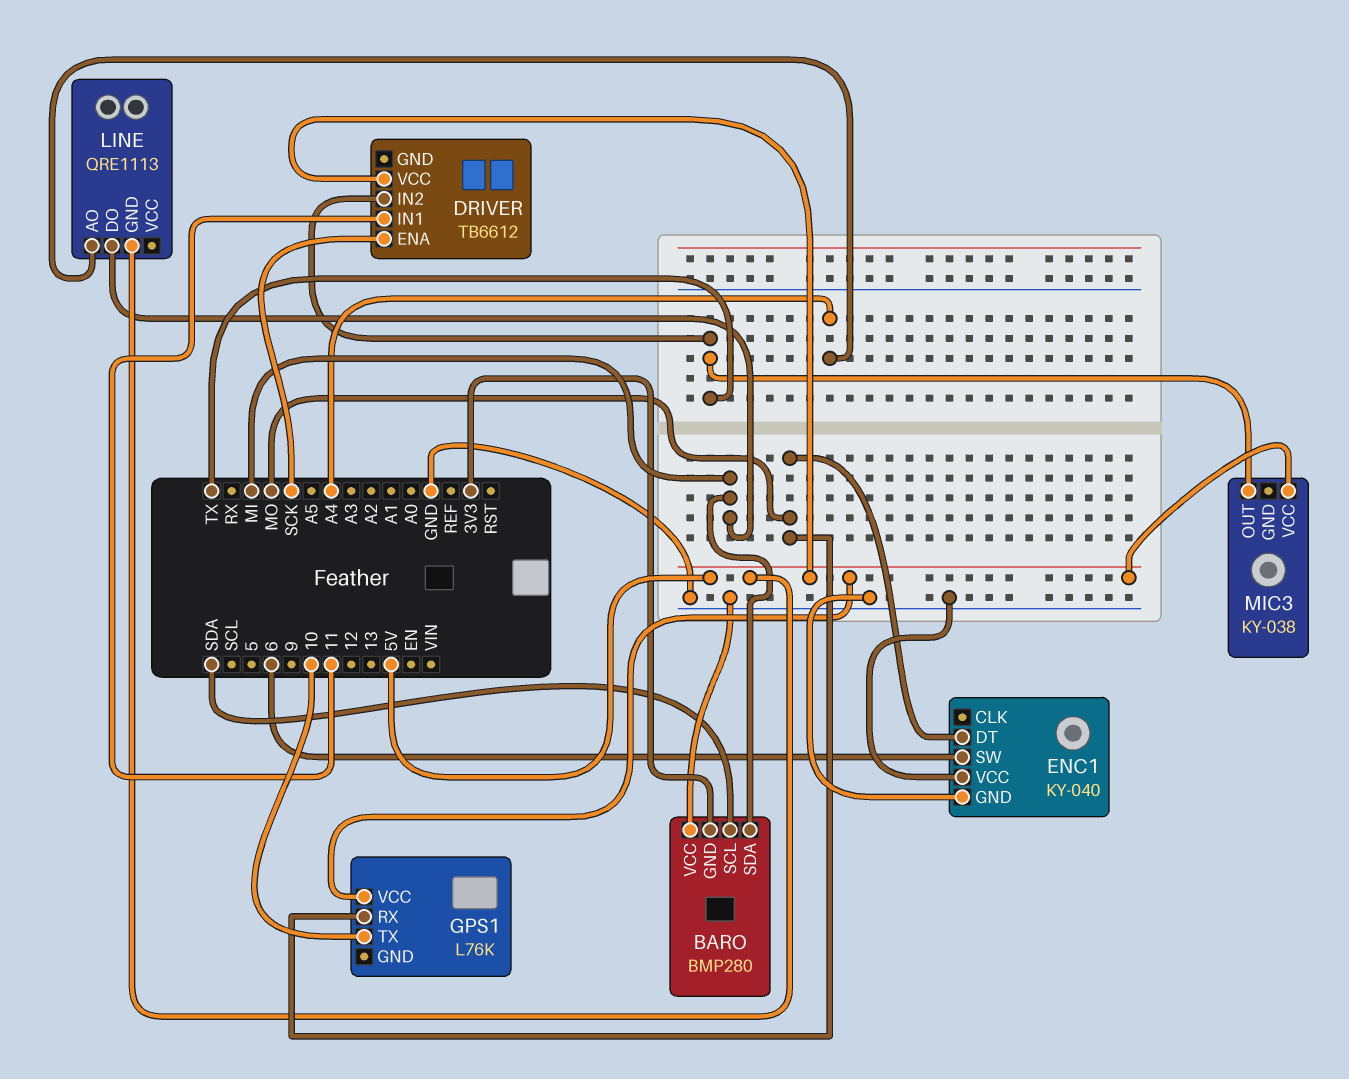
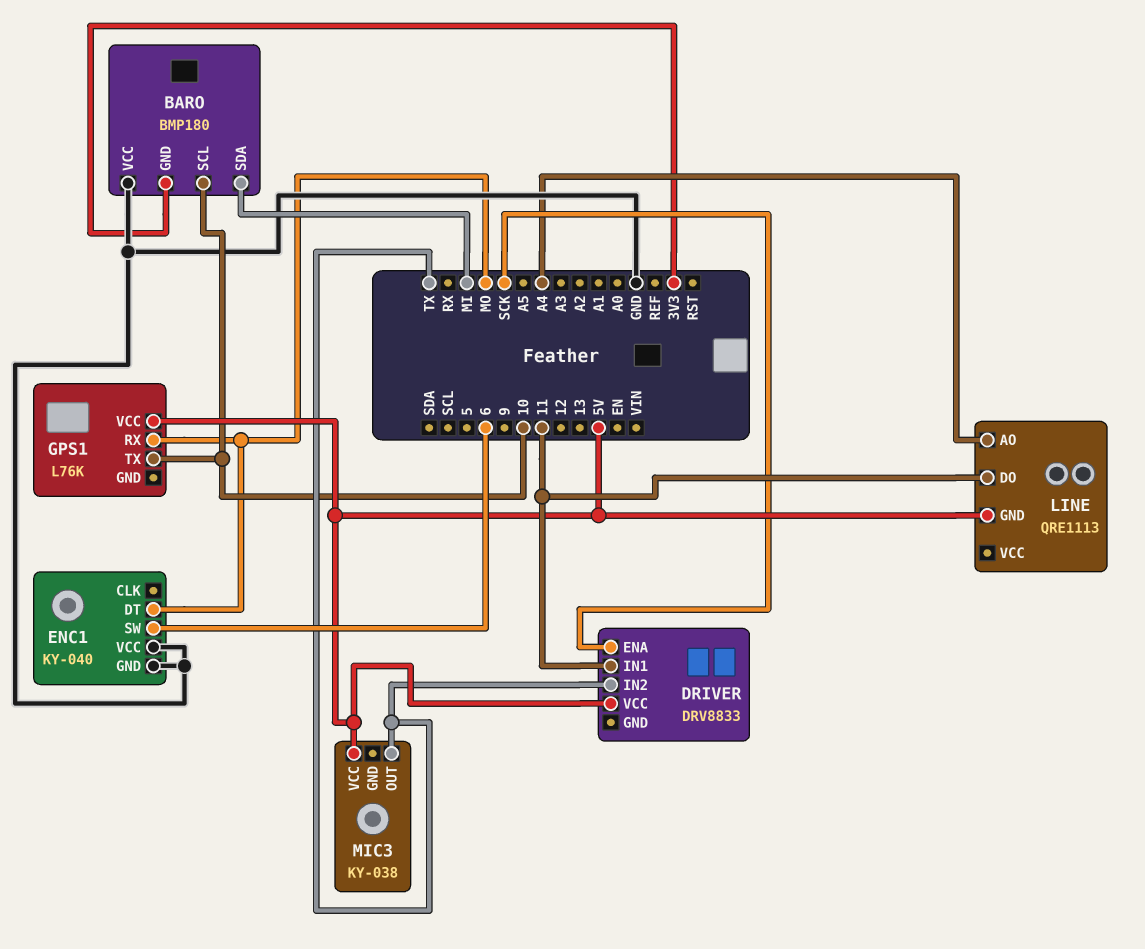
BARO: BMP280 -> BMP180
BARO pin SCL: SDA -> 10
DRIVER: TB6612 -> DRV8833
LINE pin DO: MI -> 11

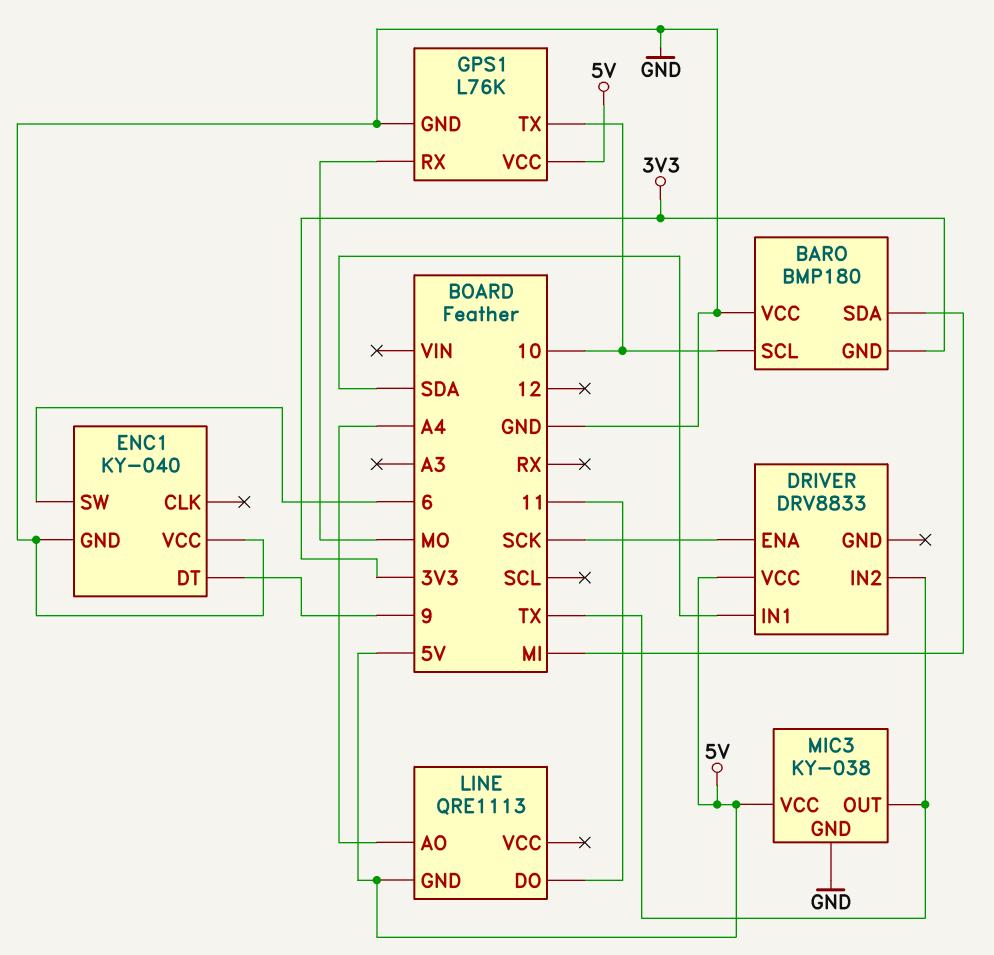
DRIVER pin IN1: 11 -> SDA
ENC1 pin DT: MO -> 9
GPS1 pin GND: none -> GND
MIC3 pin GND: none -> GND

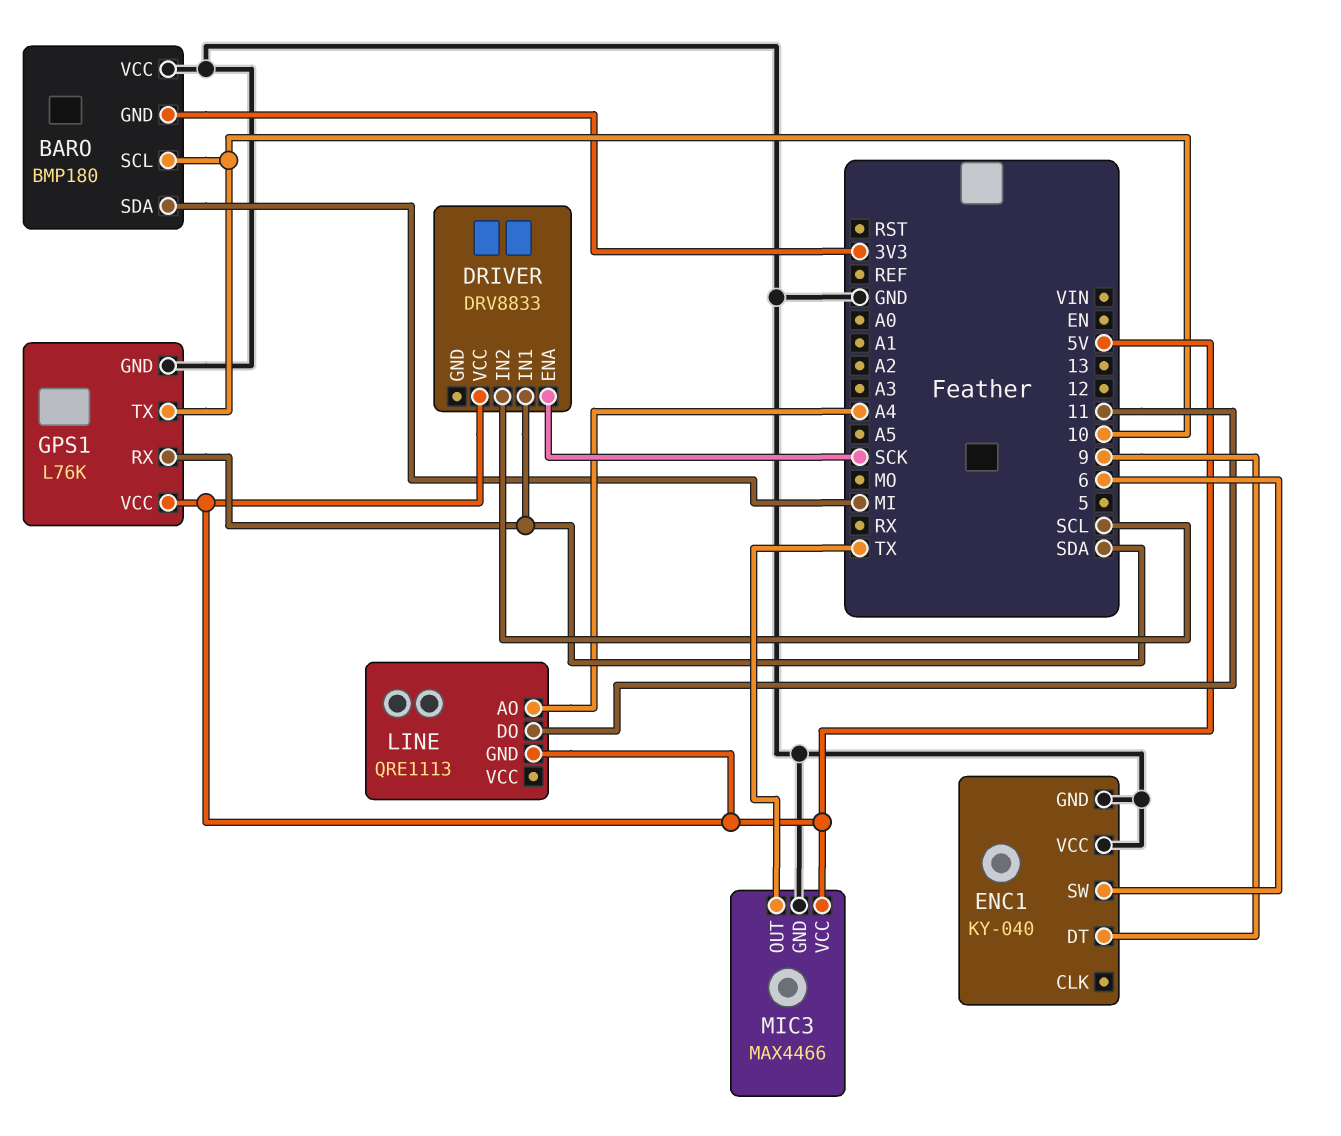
DRIVER pin IN2: TX -> SCL
GPS1 pin RX: MO -> SDA
MIC3: KY-038 -> MAX4466

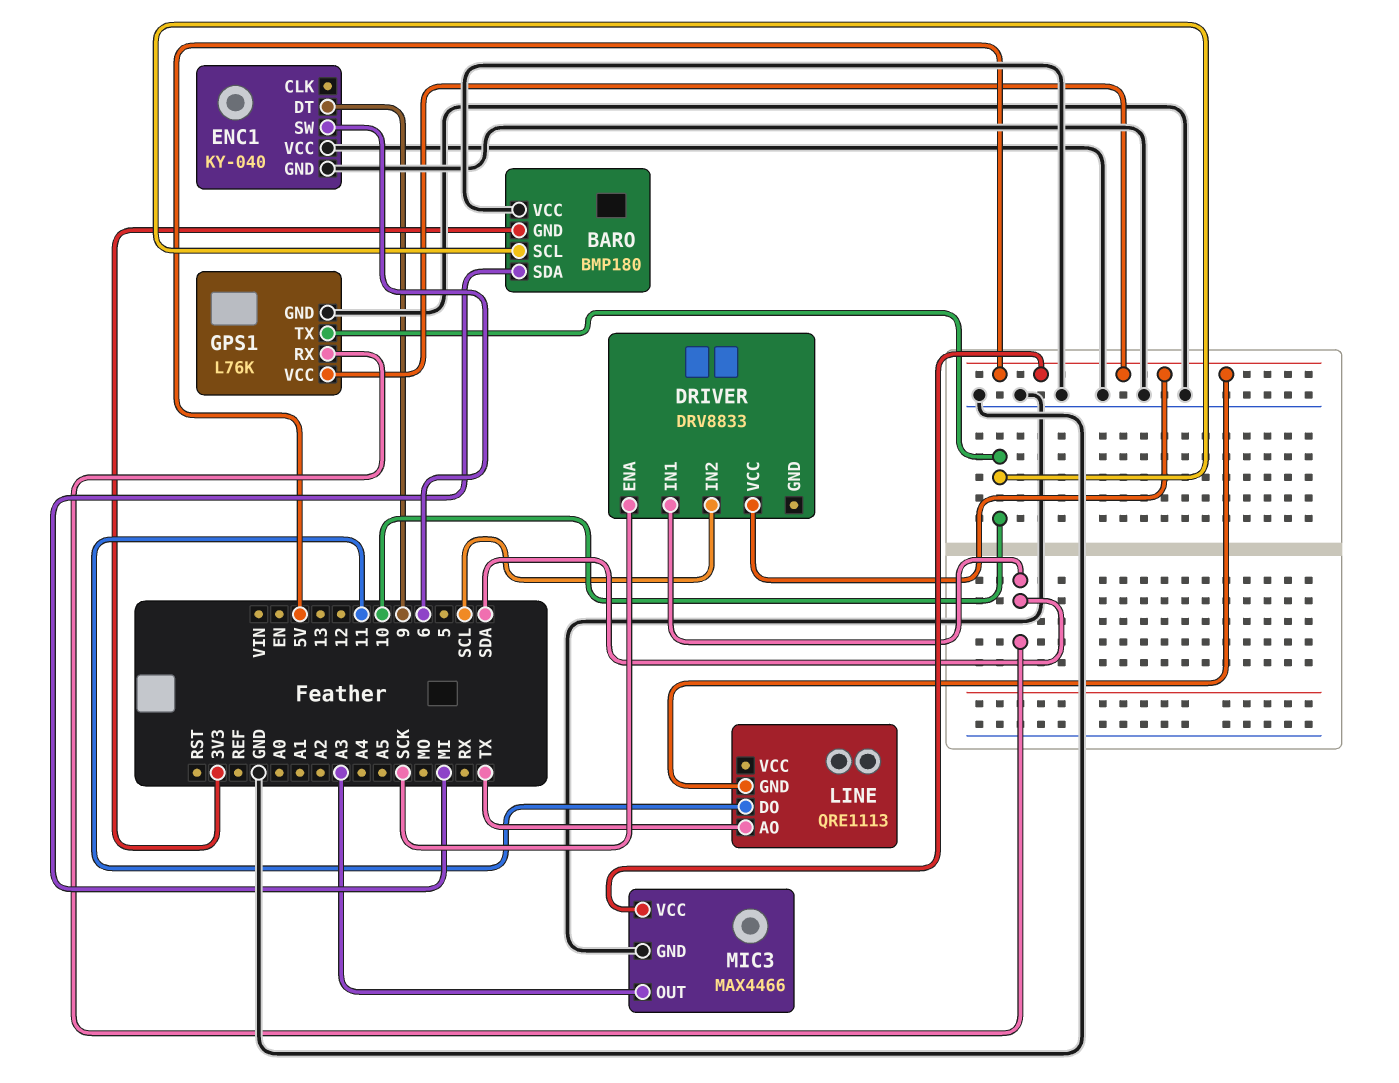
LINE pin AO: A4 -> TX
MIC3 pin OUT: TX -> A3

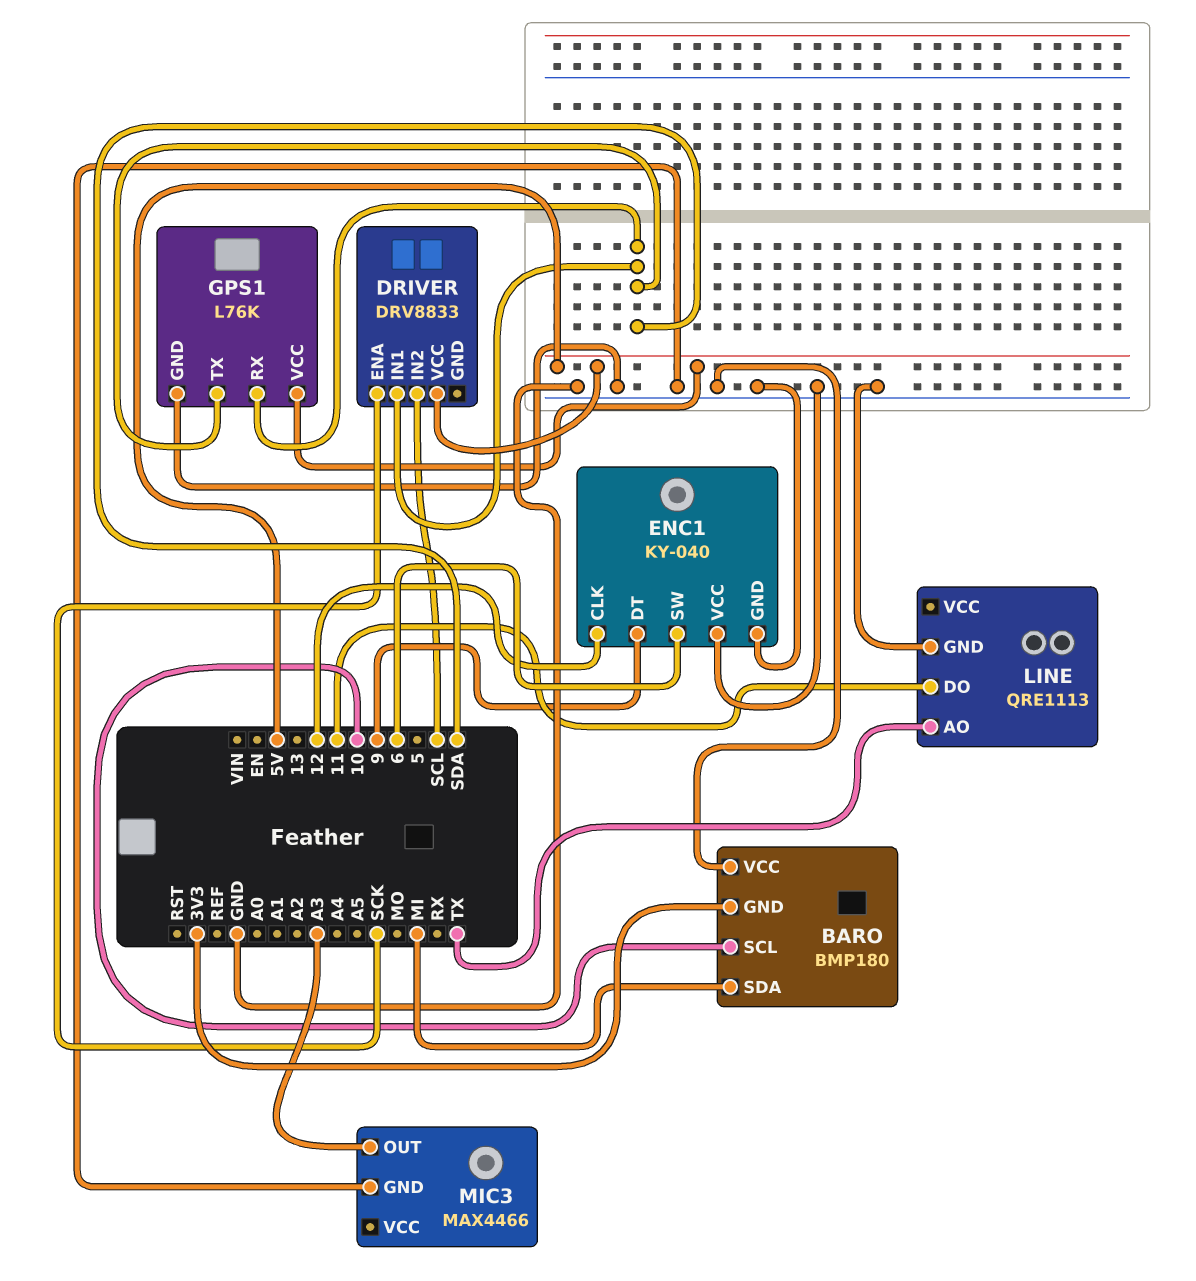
ENC1 pin CLK: none -> 12
GPS1 pin TX: 10 -> SDA
LINE pin GND: 5V -> GND
MIC3 pin VCC: 5V -> none

